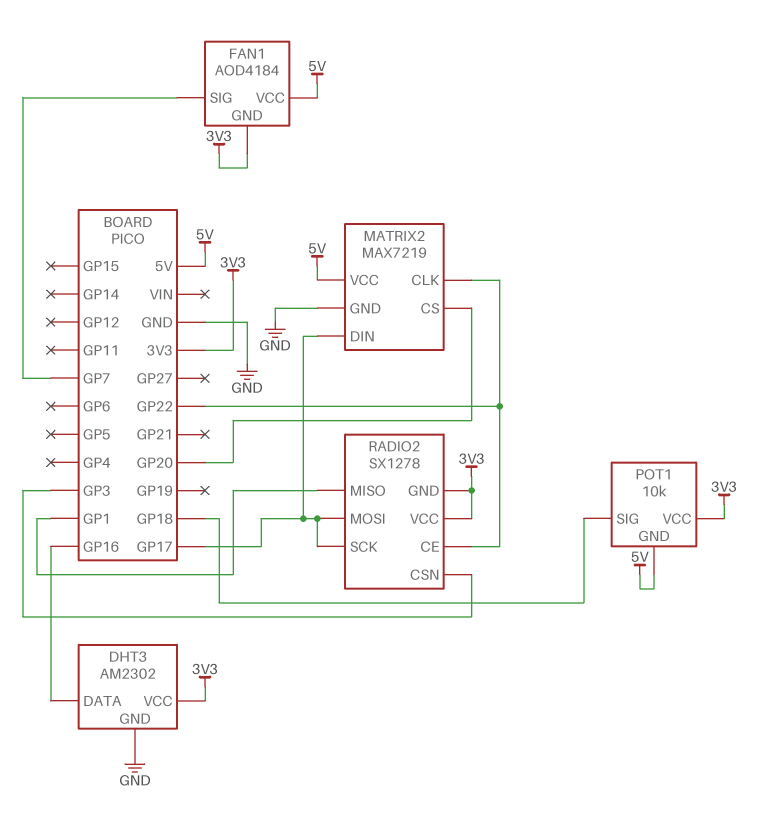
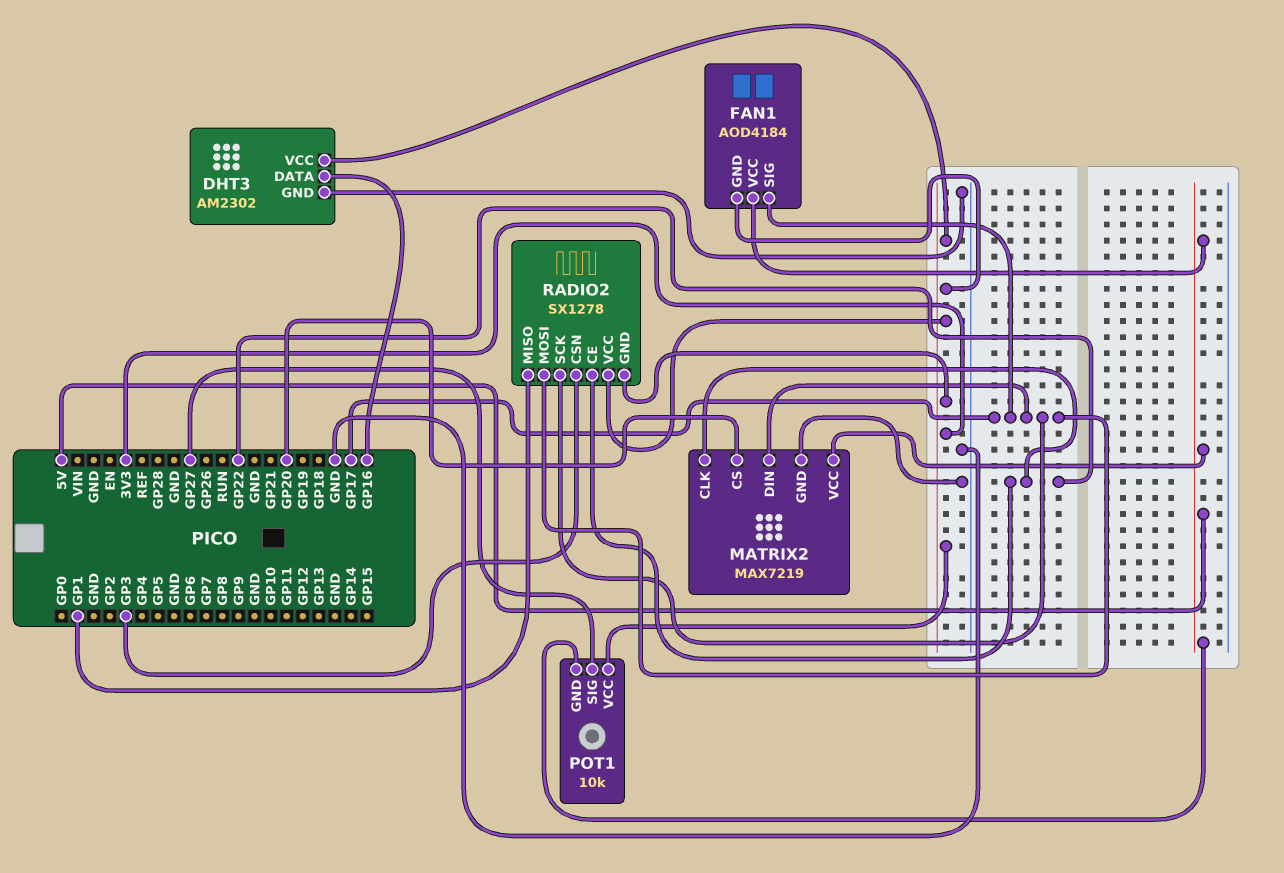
FAN1 pin SIG: GP7 -> GP17
POT1 pin SIG: GP18 -> GP27

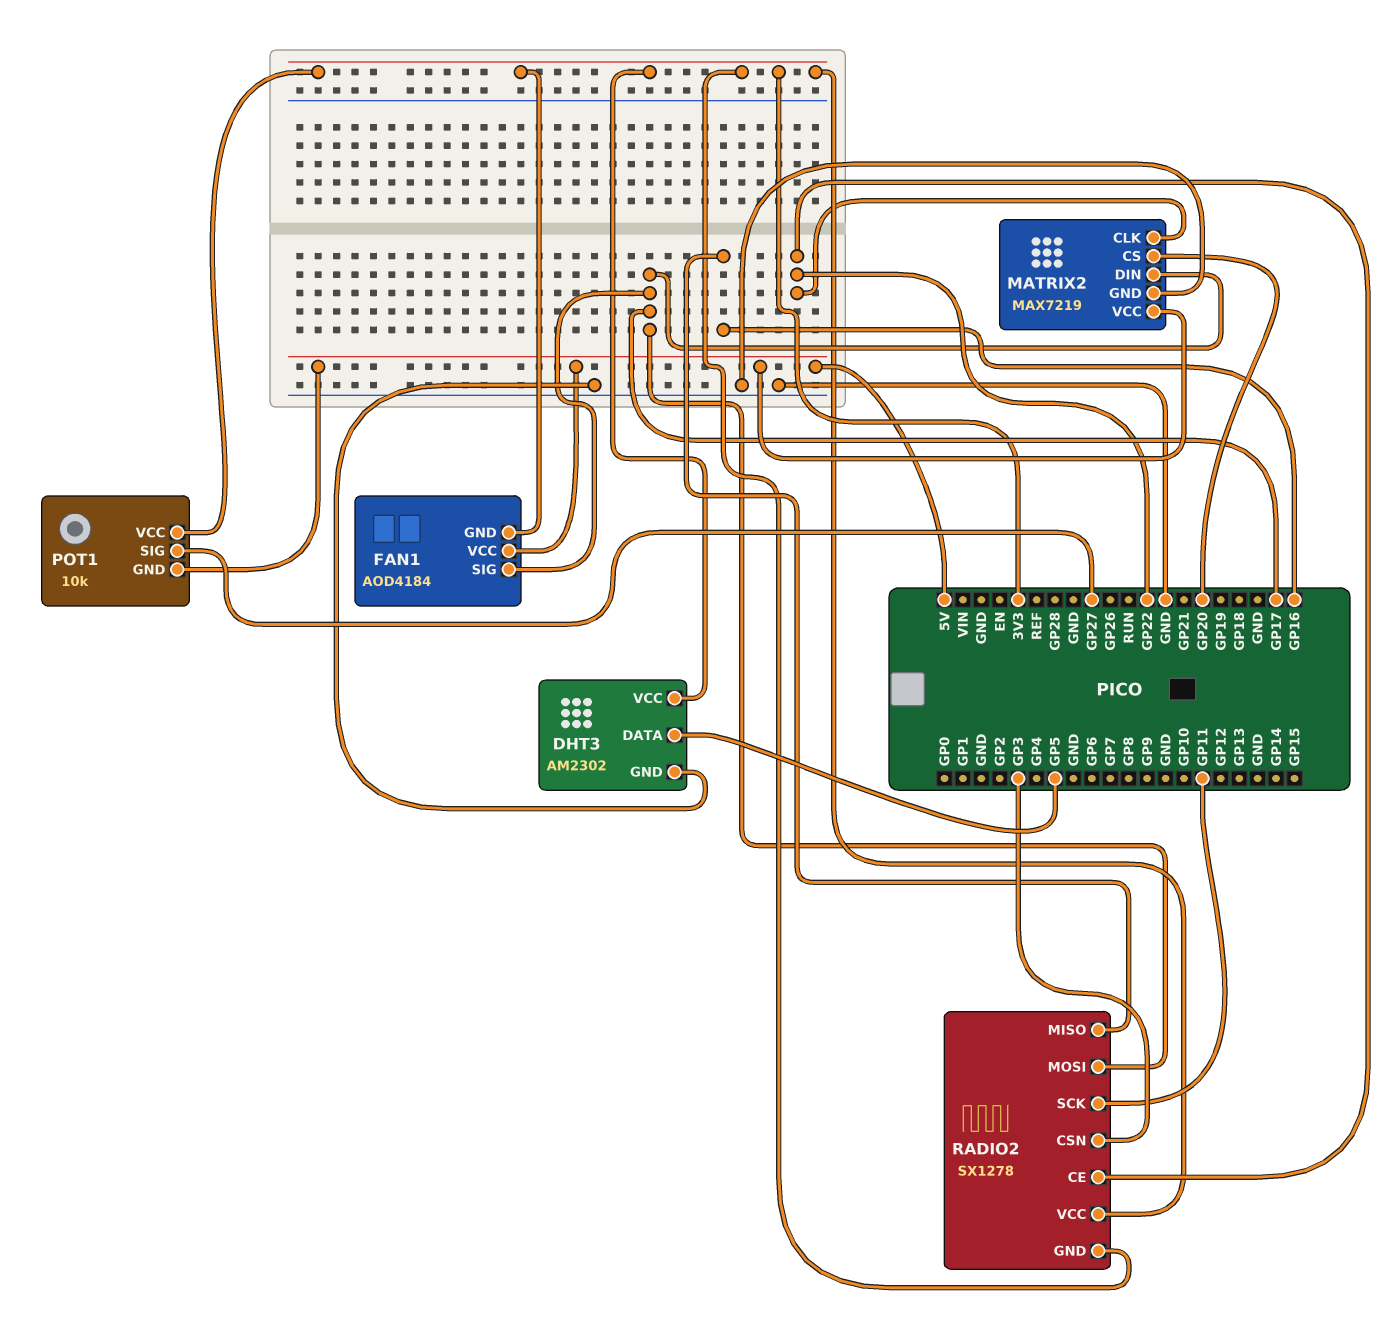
DHT3 pin DATA: GP16 -> GP5
RADIO2 pin MISO: GP1 -> GP16
RADIO2 pin SCK: GP17 -> GP11

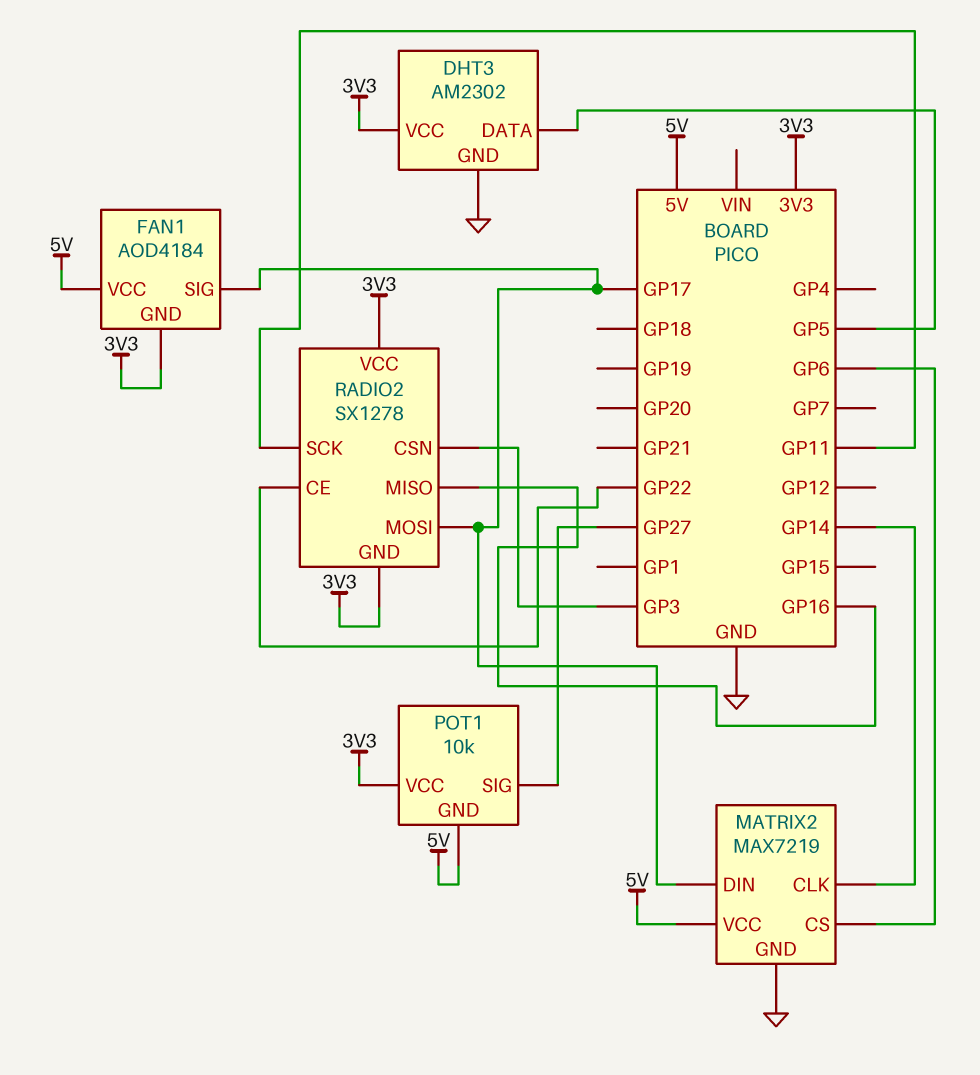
MATRIX2 pin CLK: GP22 -> GP14
MATRIX2 pin CS: GP20 -> GP6

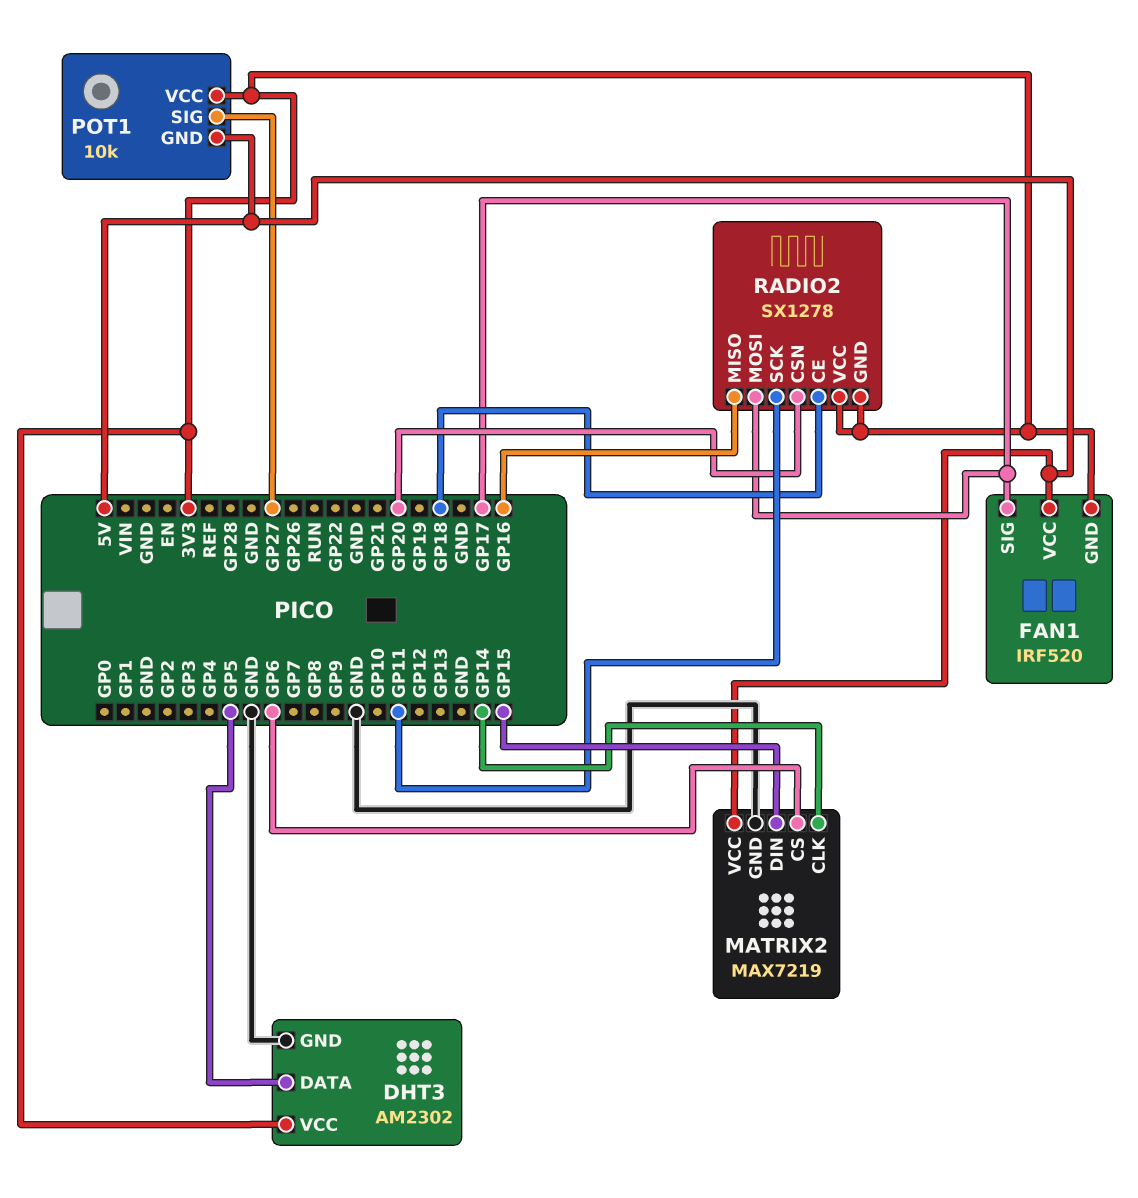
FAN1: AOD4184 -> IRF520
MATRIX2 pin DIN: GP17 -> GP15
RADIO2 pin CE: GP22 -> GP18
RADIO2 pin CSN: GP3 -> GP20

